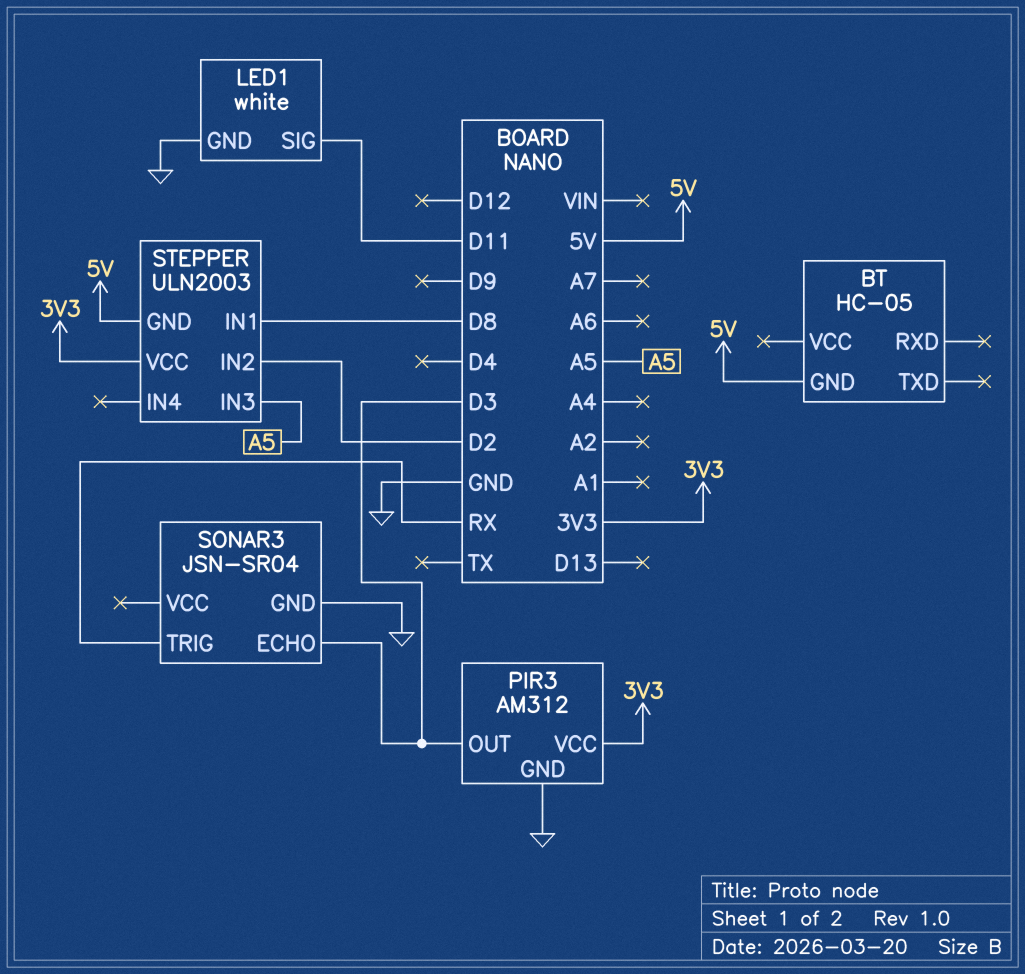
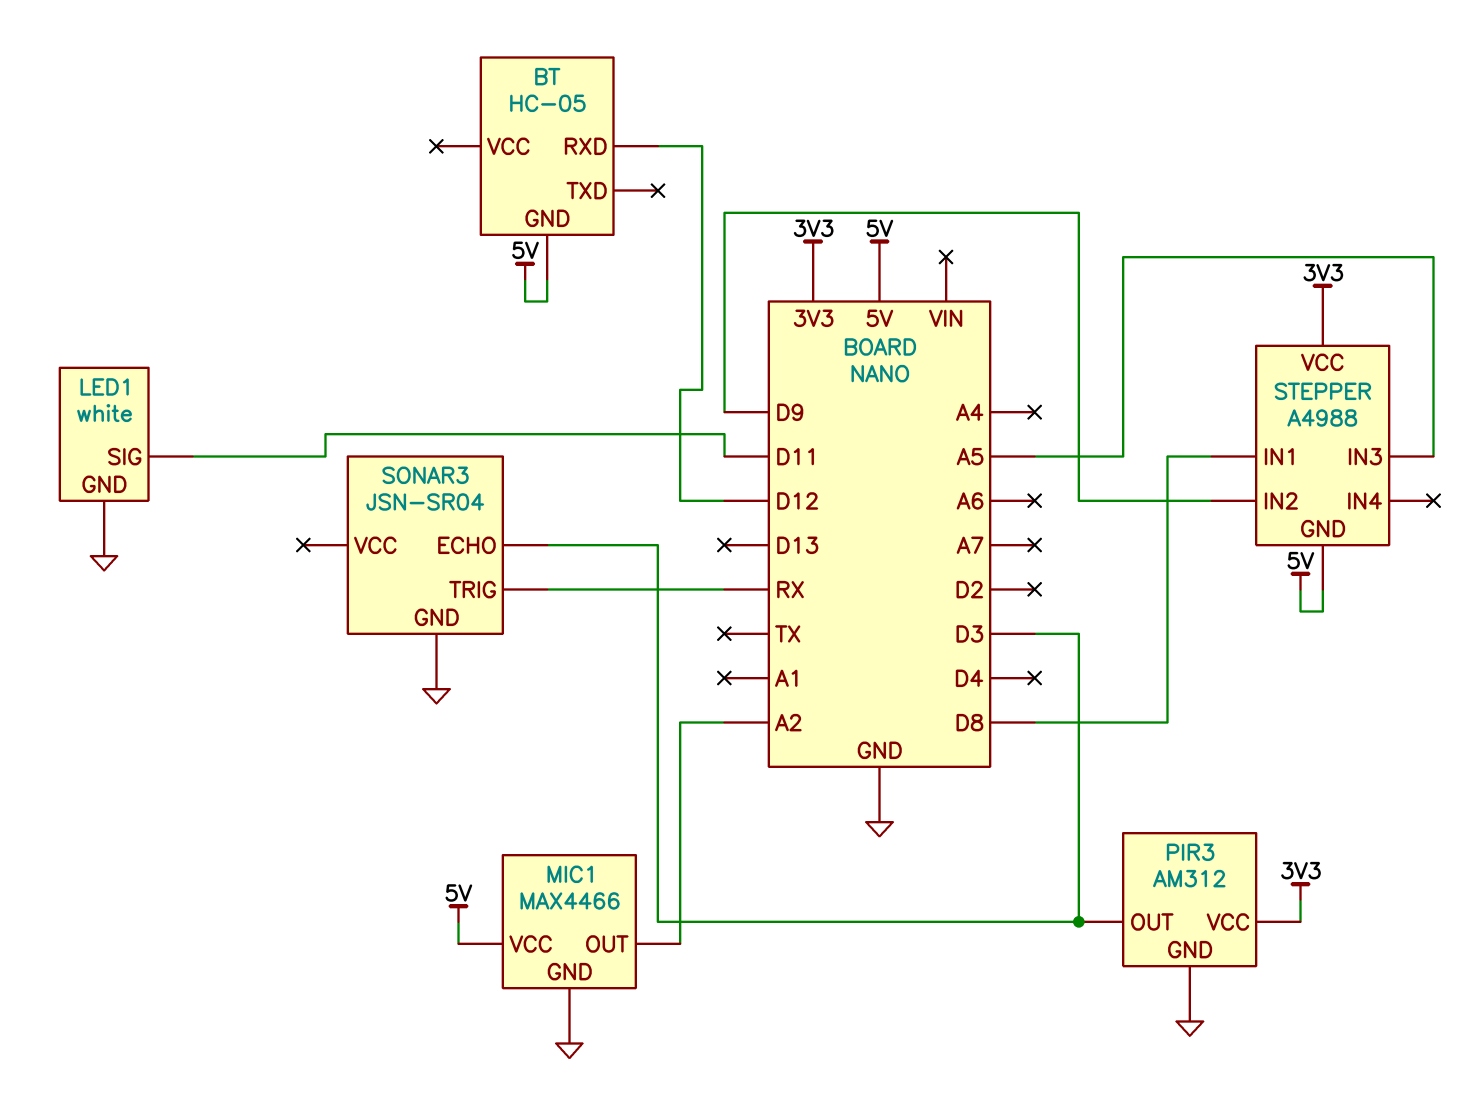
BT pin RXD: none -> D12
MIC1: none -> MAX4466
MIC1 pin GND: none -> GND
MIC1 pin OUT: none -> A2
MIC1 pin VCC: none -> 5V
STEPPER: ULN2003 -> A4988
STEPPER pin IN2: D2 -> D9

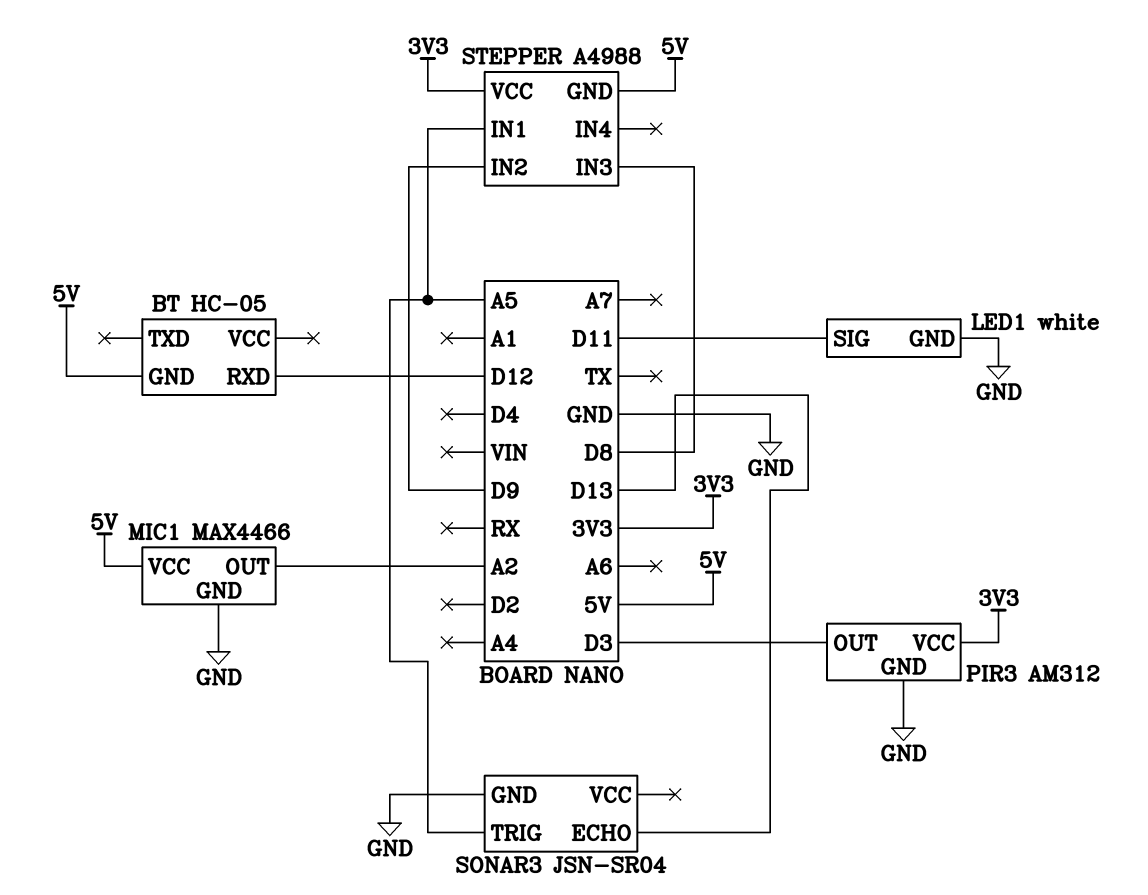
SONAR3 pin ECHO: D3 -> D13
SONAR3 pin TRIG: RX -> A5
STEPPER pin IN1: D8 -> A5
STEPPER pin IN3: A5 -> D8

